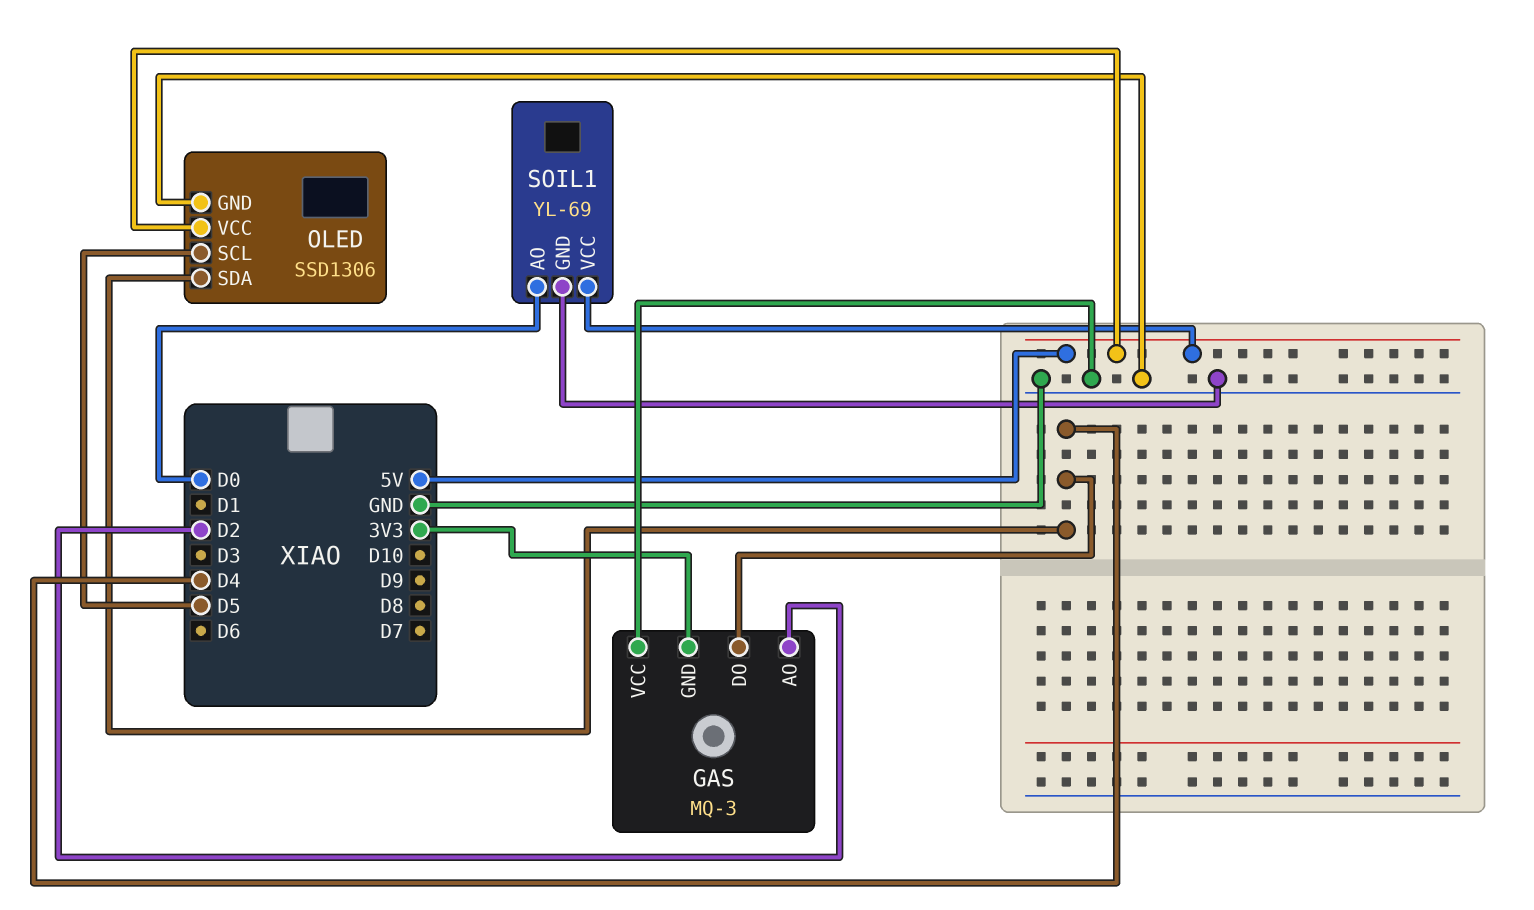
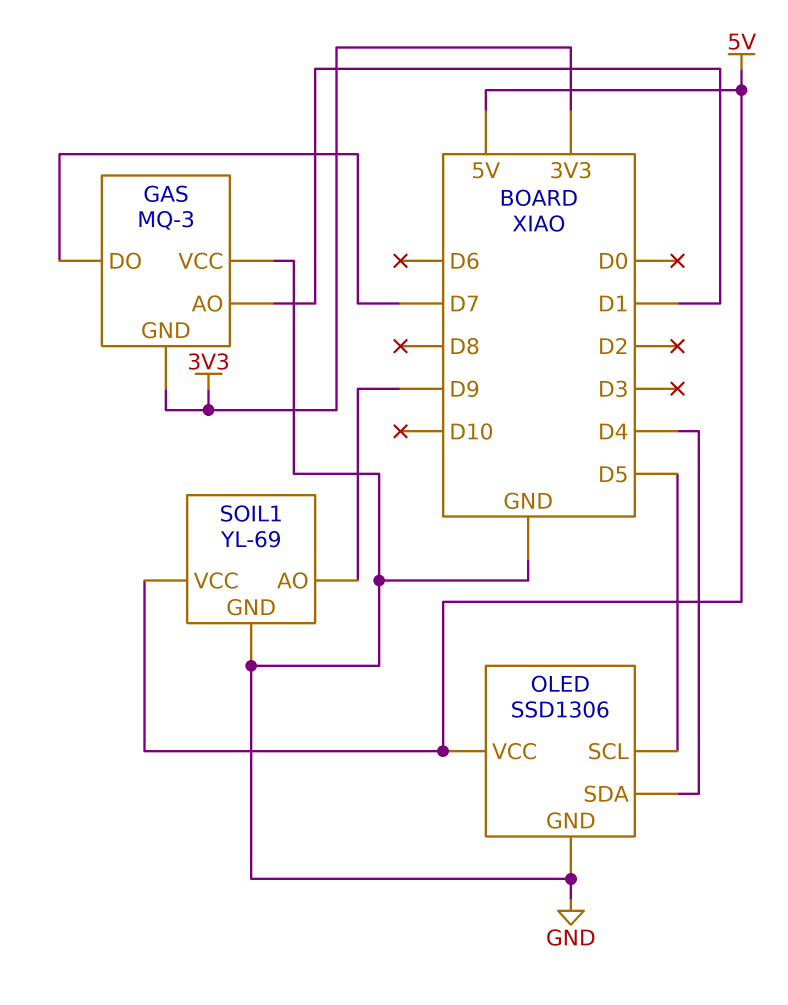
GAS pin AO: D2 -> D1
GAS pin DO: D4 -> D7
SOIL1 pin AO: D0 -> D9

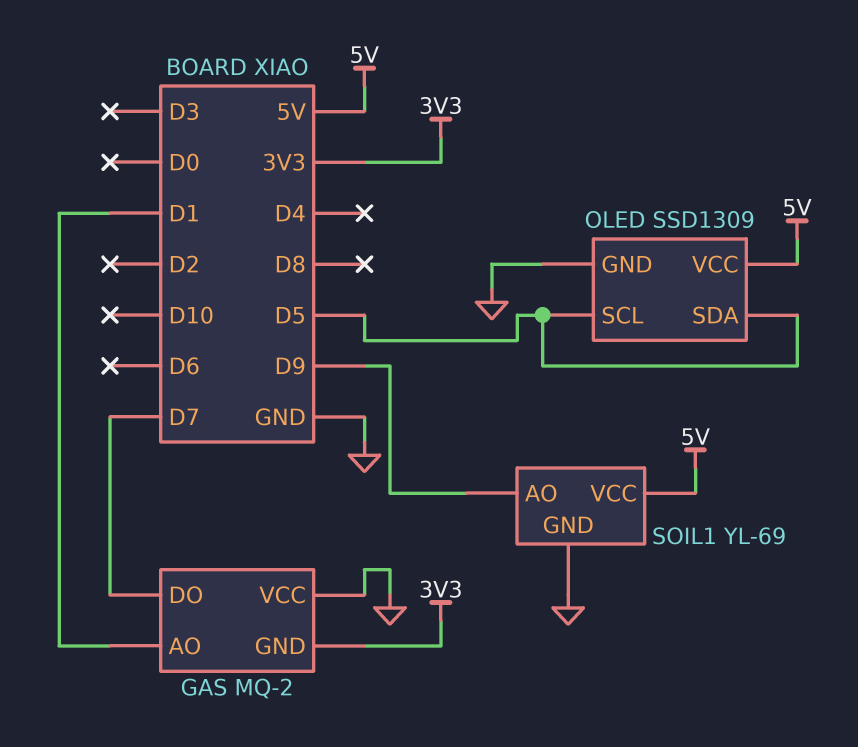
GAS: MQ-3 -> MQ-2
OLED: SSD1306 -> SSD1309
OLED pin SDA: D4 -> D5

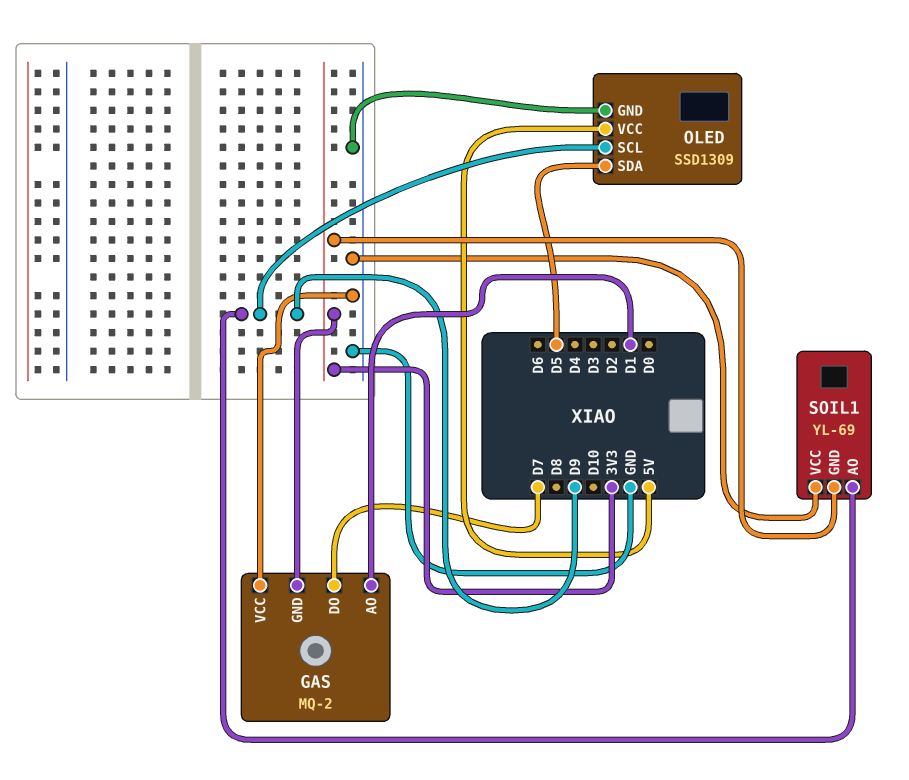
OLED pin SCL: D5 -> D9
SOIL1 pin GND: GND -> 3V3
SOIL1 pin VCC: 5V -> GND

